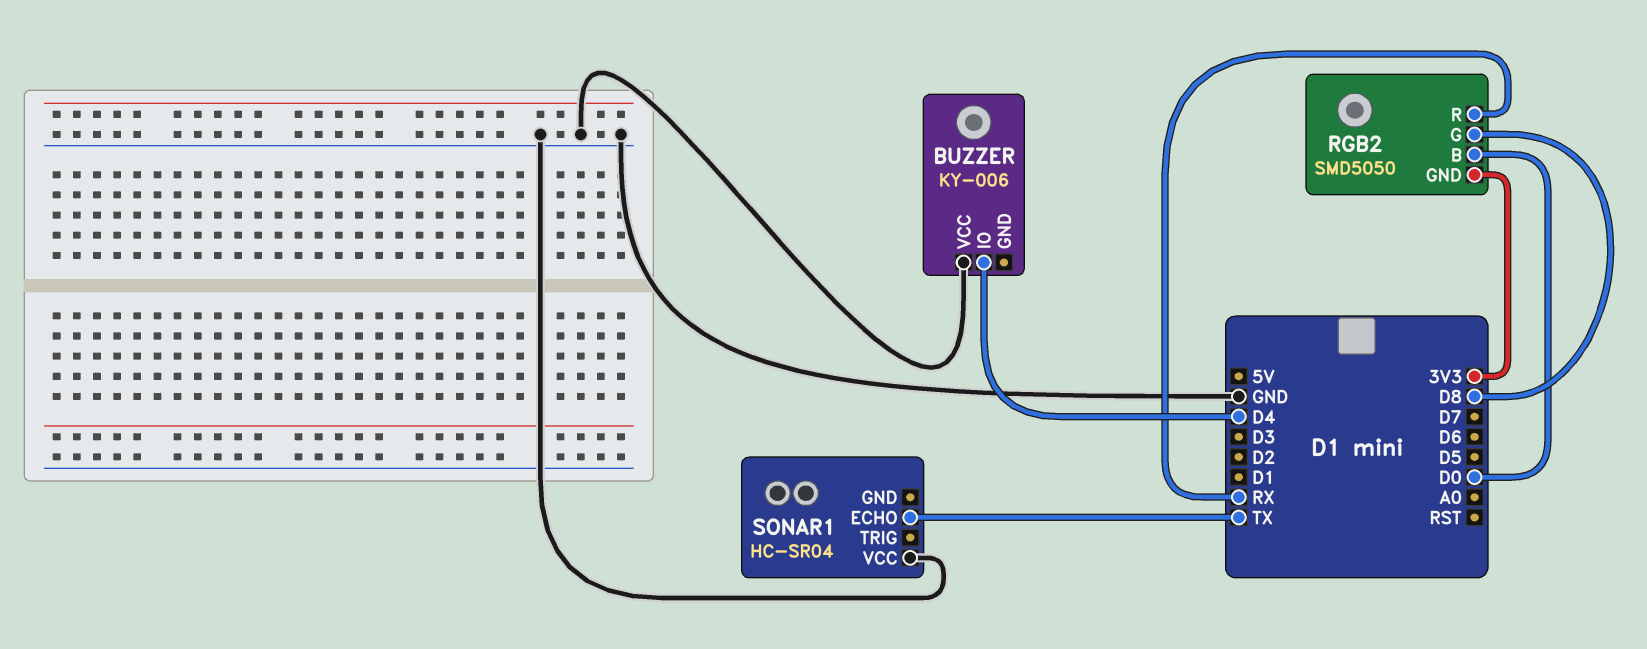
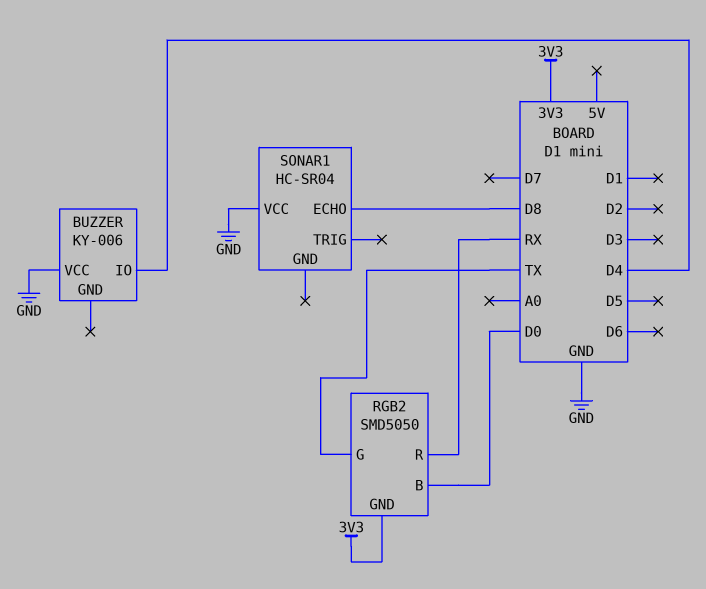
RGB2 pin G: D8 -> TX
SONAR1 pin ECHO: TX -> D8

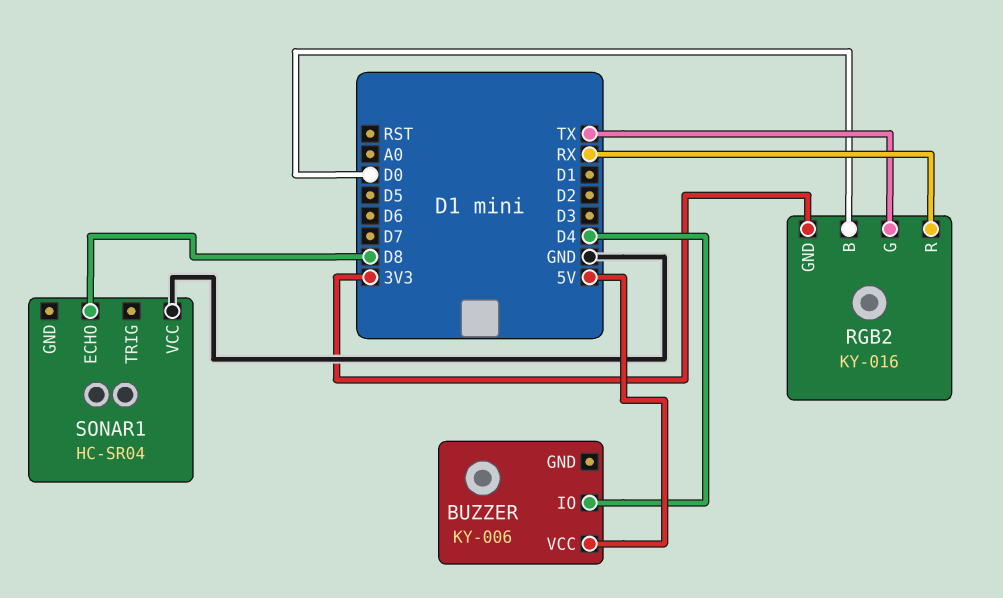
BUZZER pin VCC: GND -> 5V
RGB2: SMD5050 -> KY-016

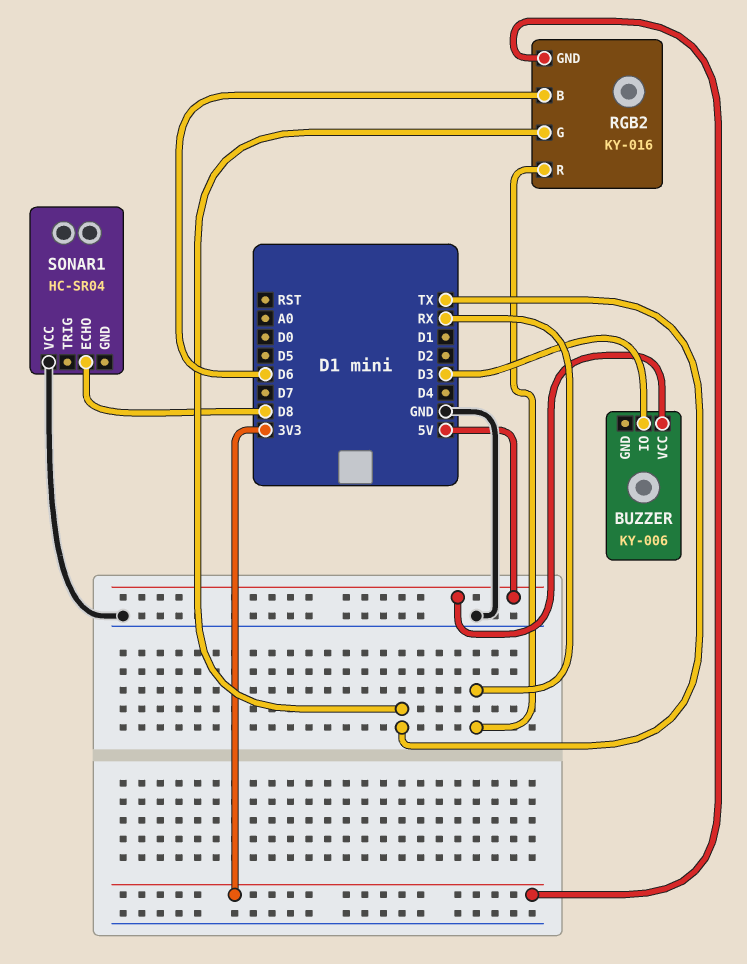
BUZZER pin IO: D4 -> D3
RGB2 pin B: D0 -> D6

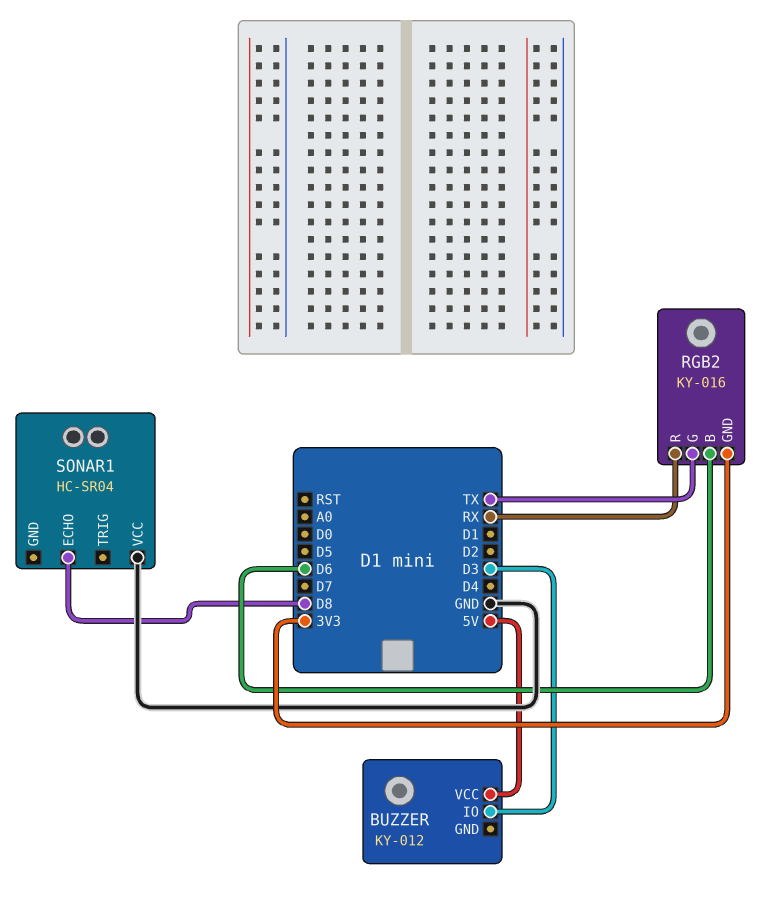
BUZZER: KY-006 -> KY-012

